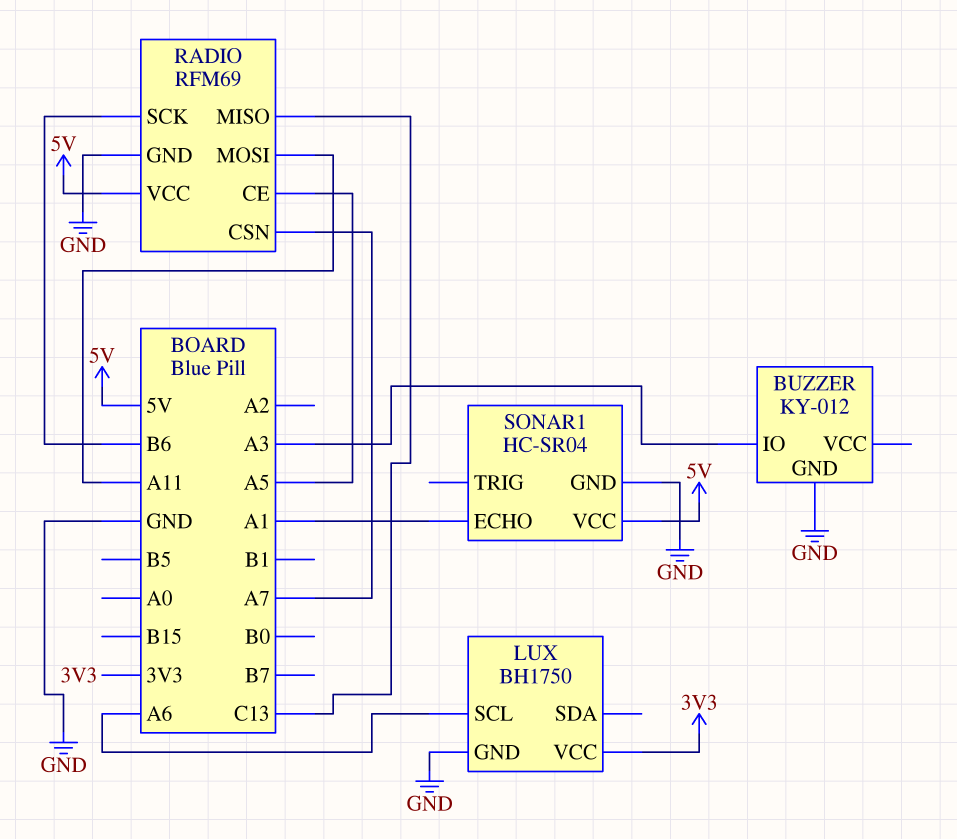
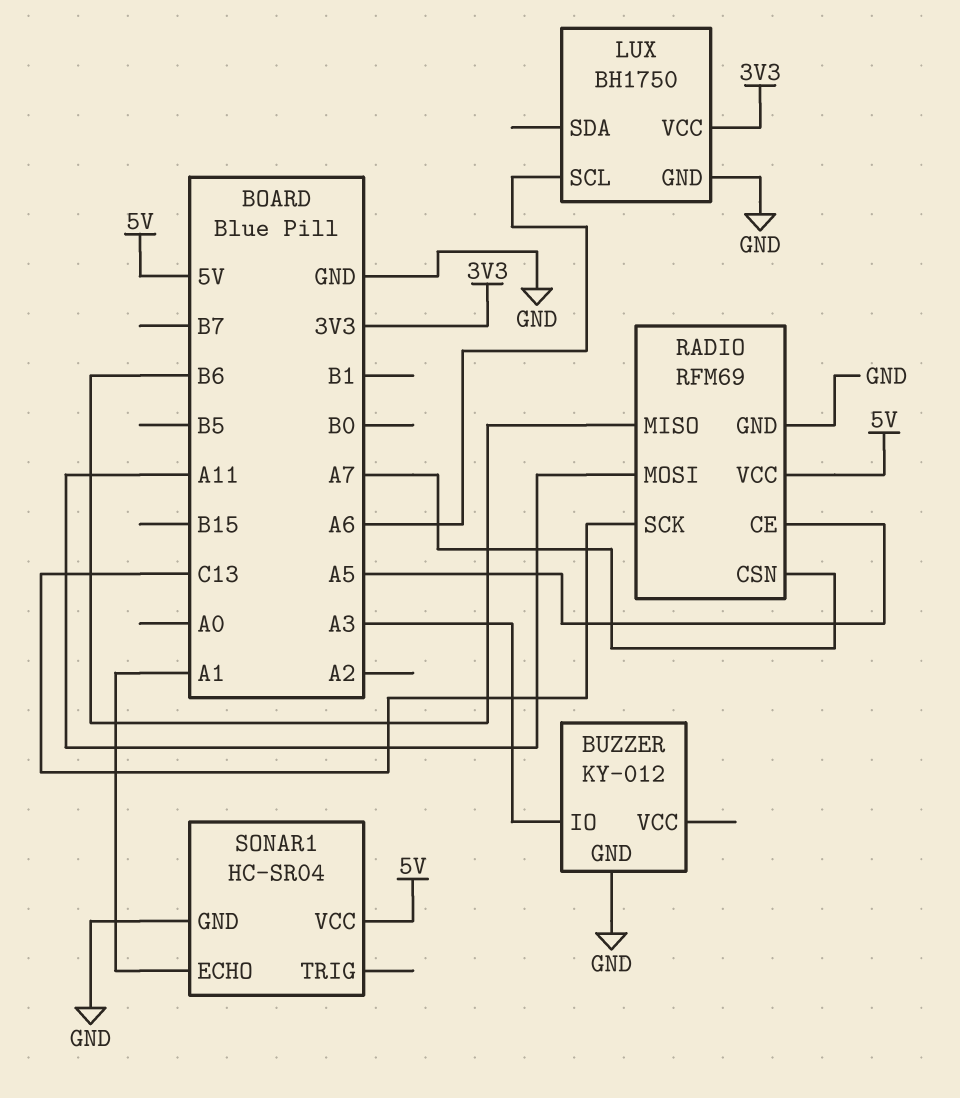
RADIO pin MISO: C13 -> B6
RADIO pin SCK: B6 -> C13

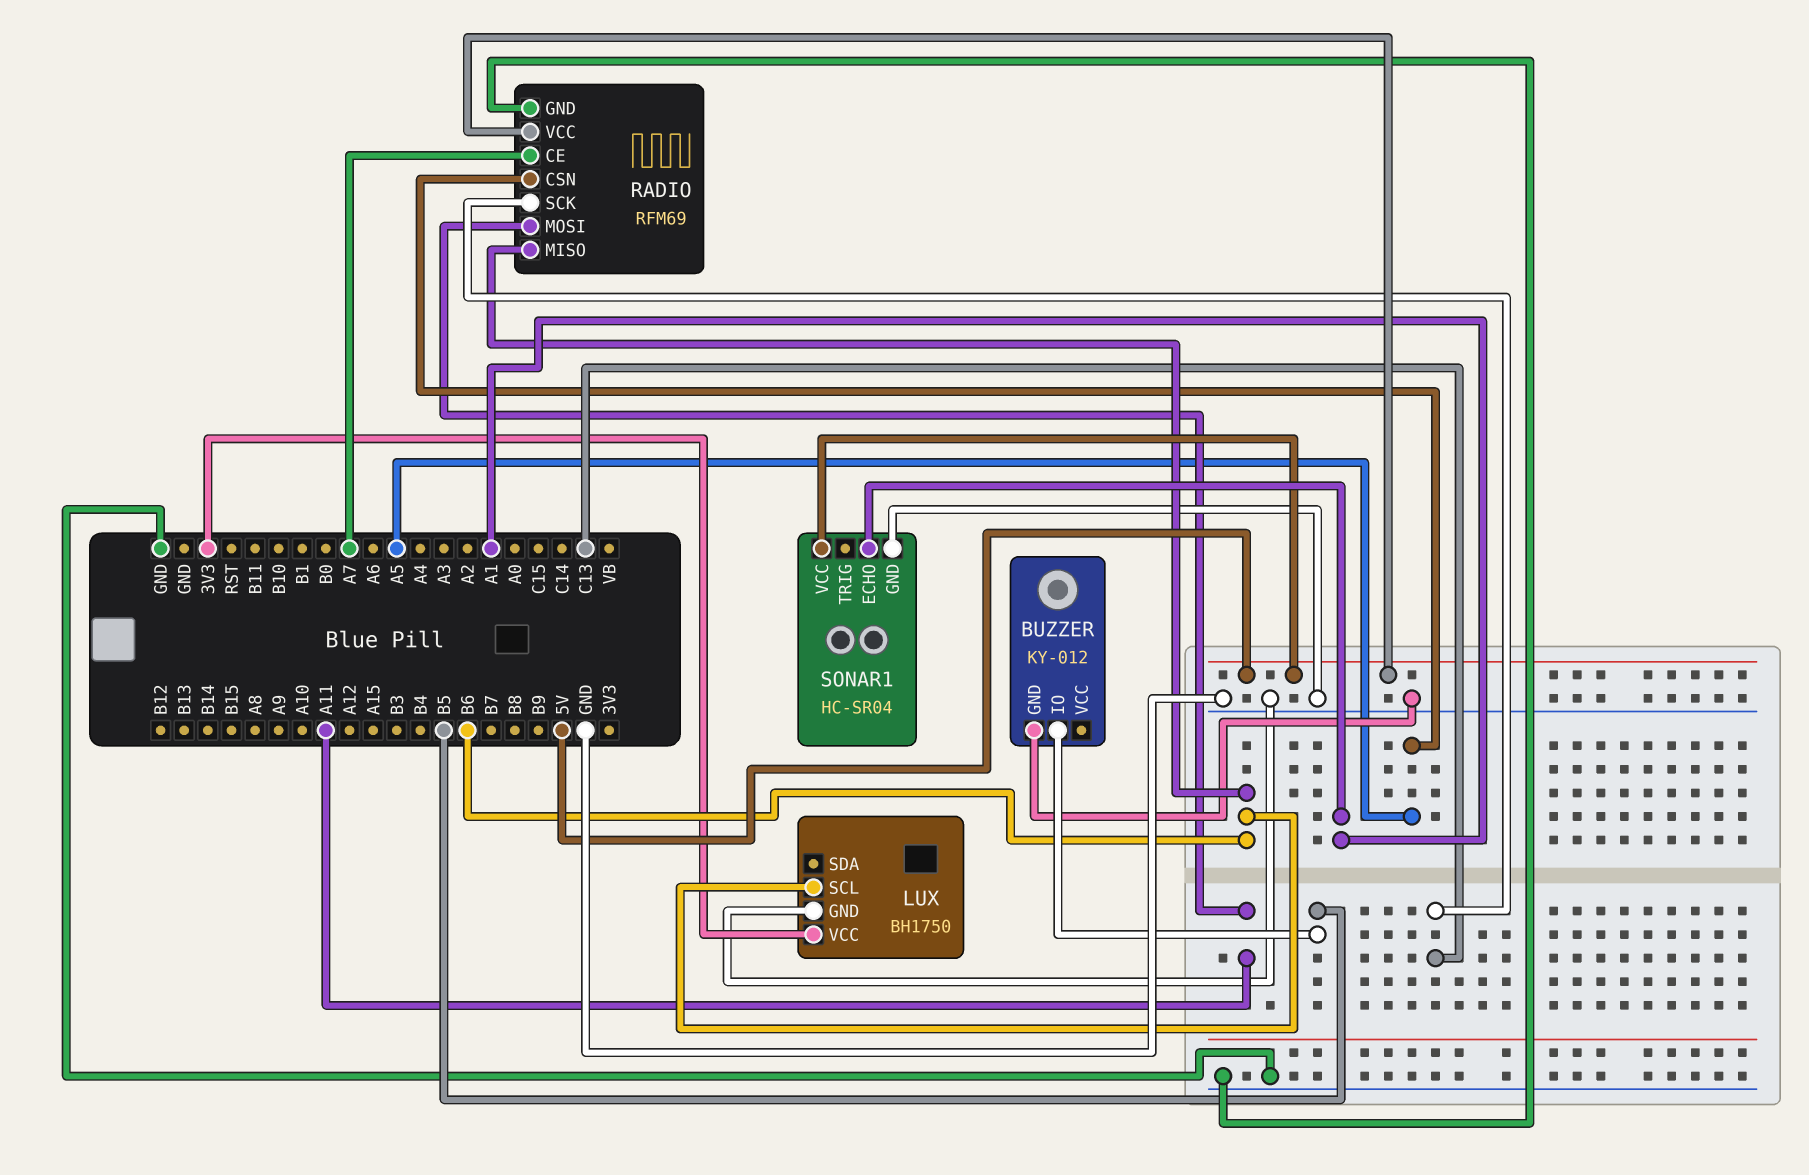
BUZZER pin IO: A3 -> B5
LUX pin SCL: A6 -> B6
RADIO pin CE: A5 -> A7
RADIO pin CSN: A7 -> A5

